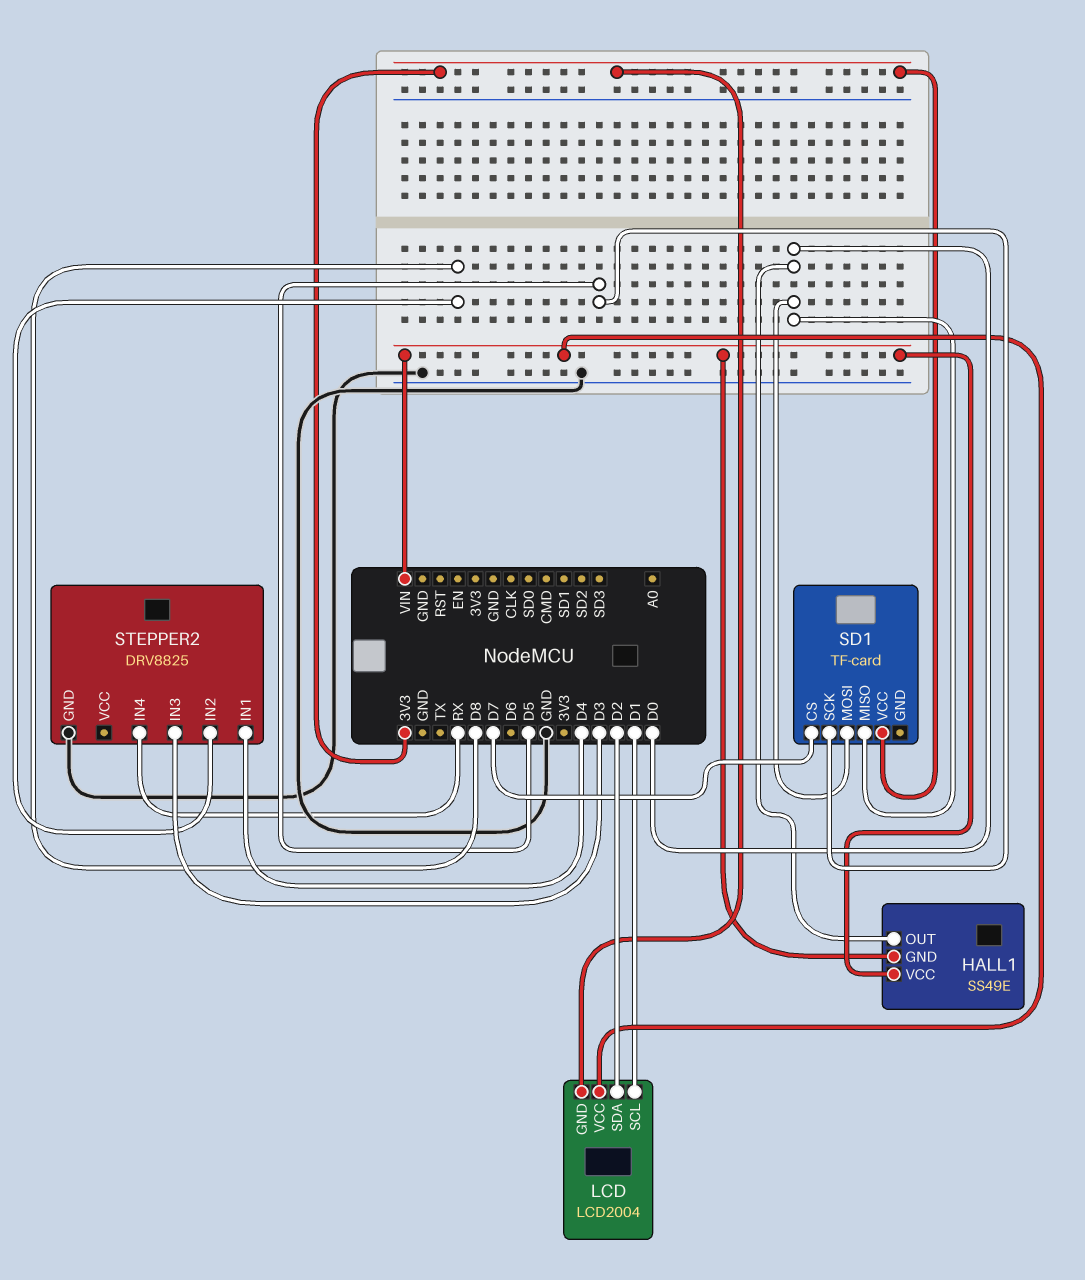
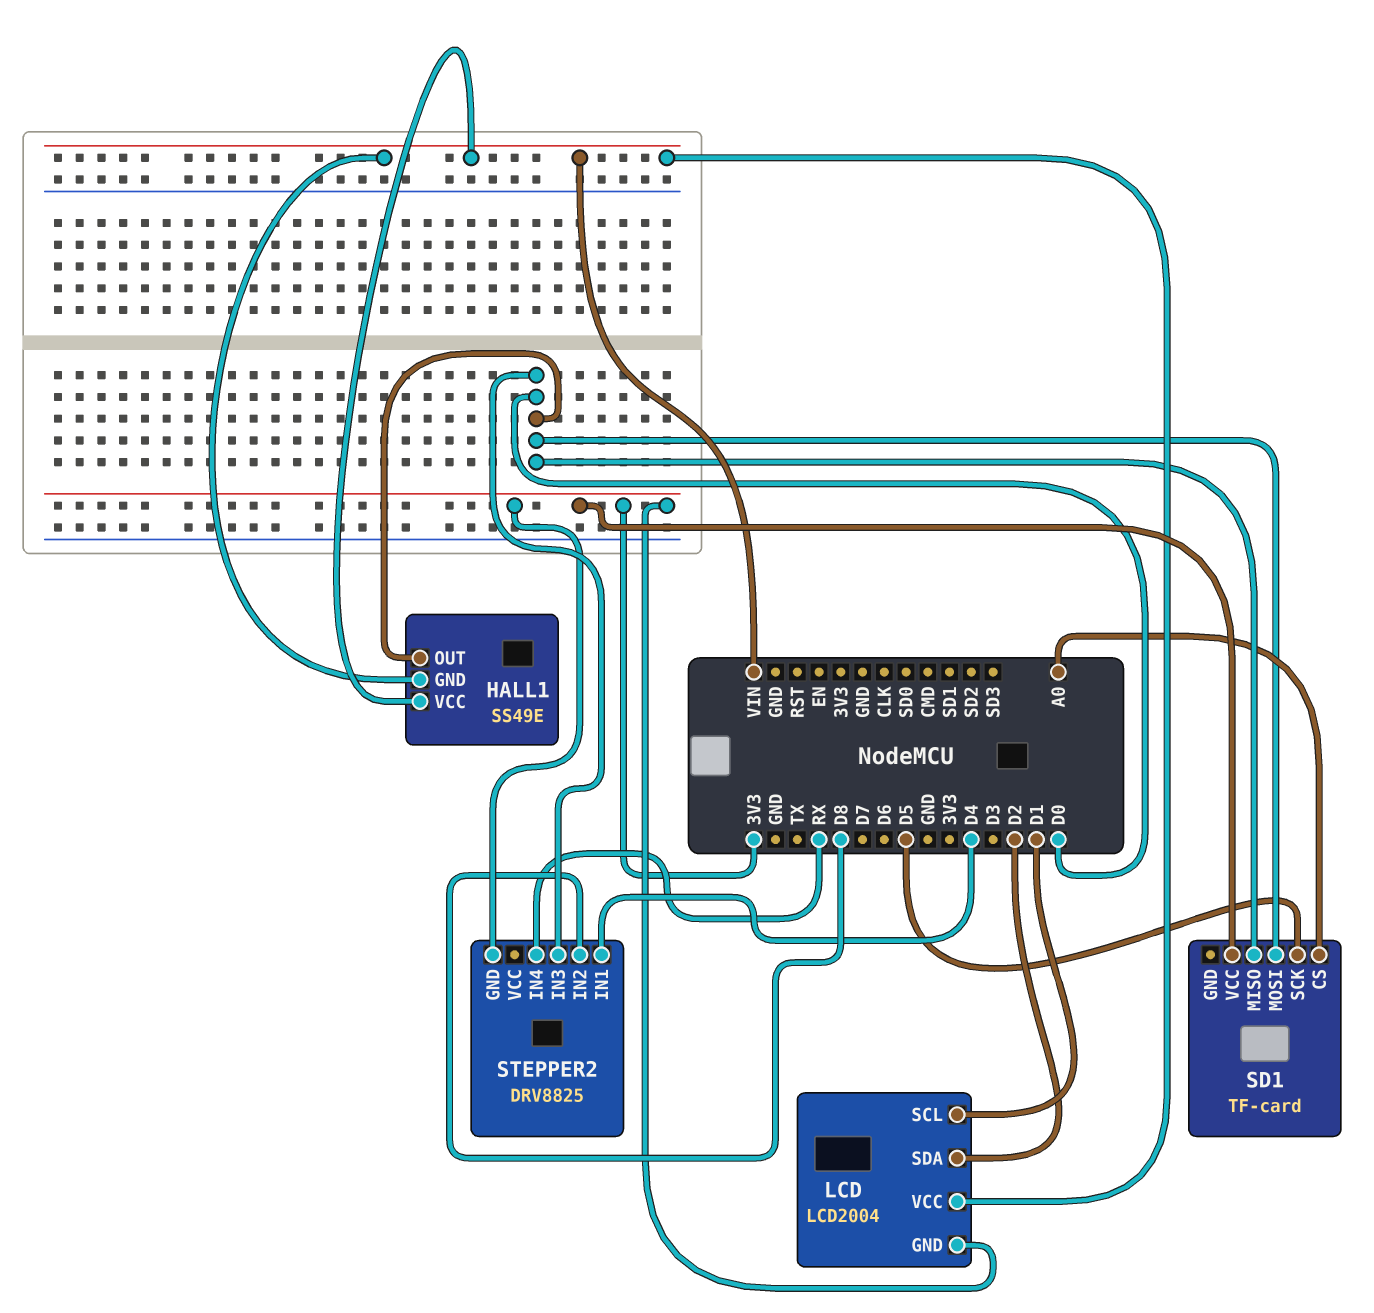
SD1 pin CS: D7 -> A0
STEPPER2 pin GND: GND -> 3V3
STEPPER2 pin IN3: D3 -> D0

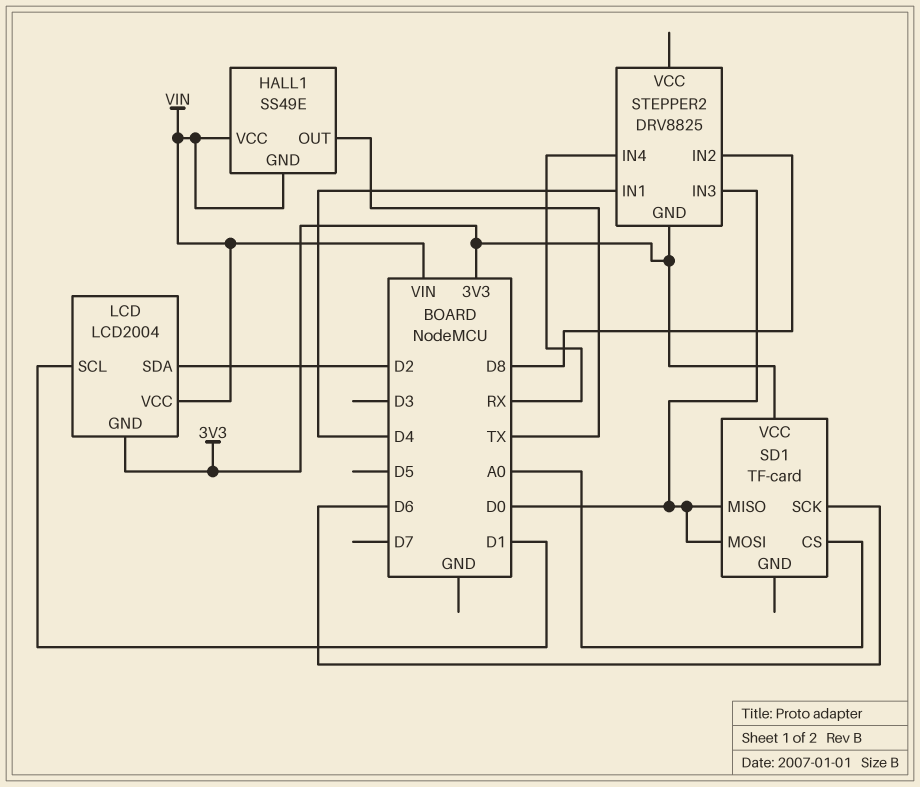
HALL1 pin OUT: D0 -> TX
SD1 pin SCK: D5 -> D6

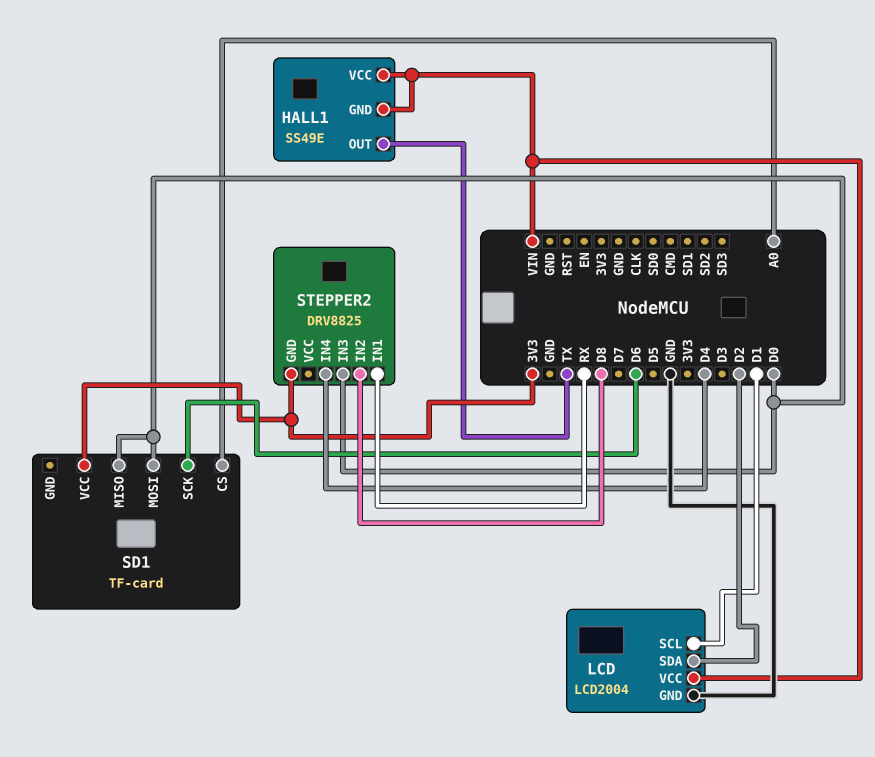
LCD pin GND: 3V3 -> GND
STEPPER2 pin IN1: D4 -> RX
STEPPER2 pin IN4: RX -> D4

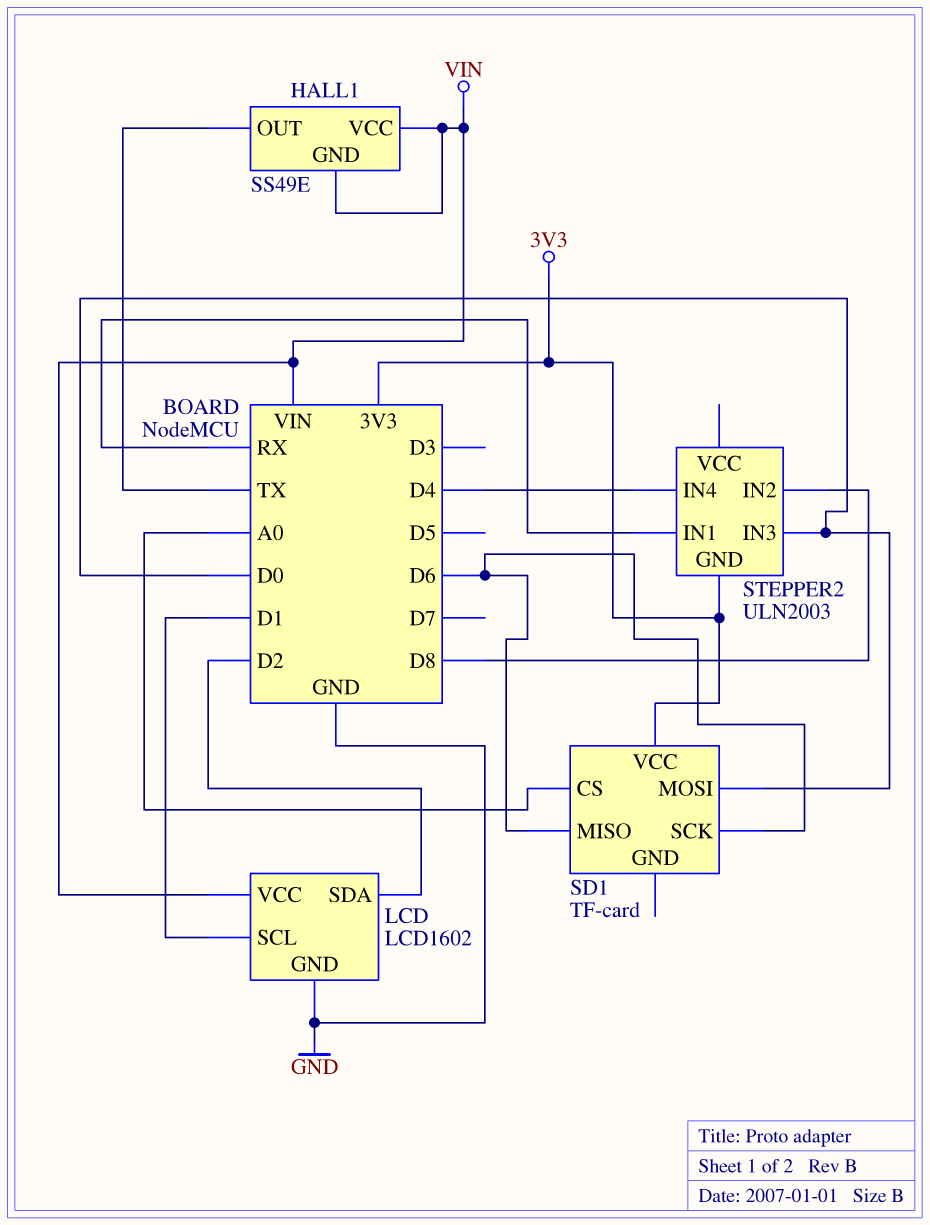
LCD: LCD2004 -> LCD1602
SD1 pin MISO: D0 -> D6
STEPPER2: DRV8825 -> ULN2003

